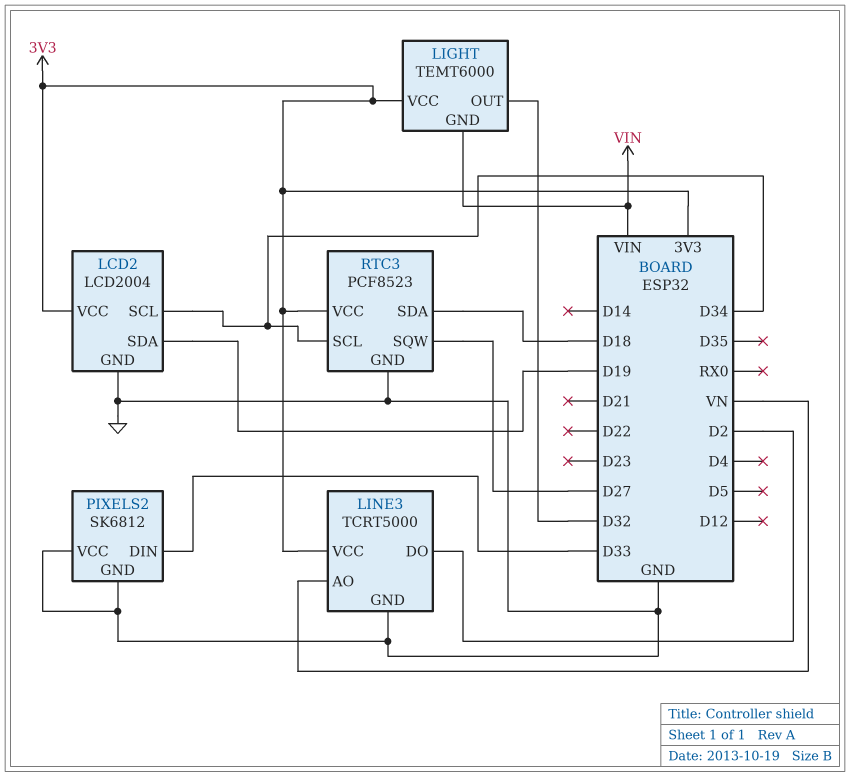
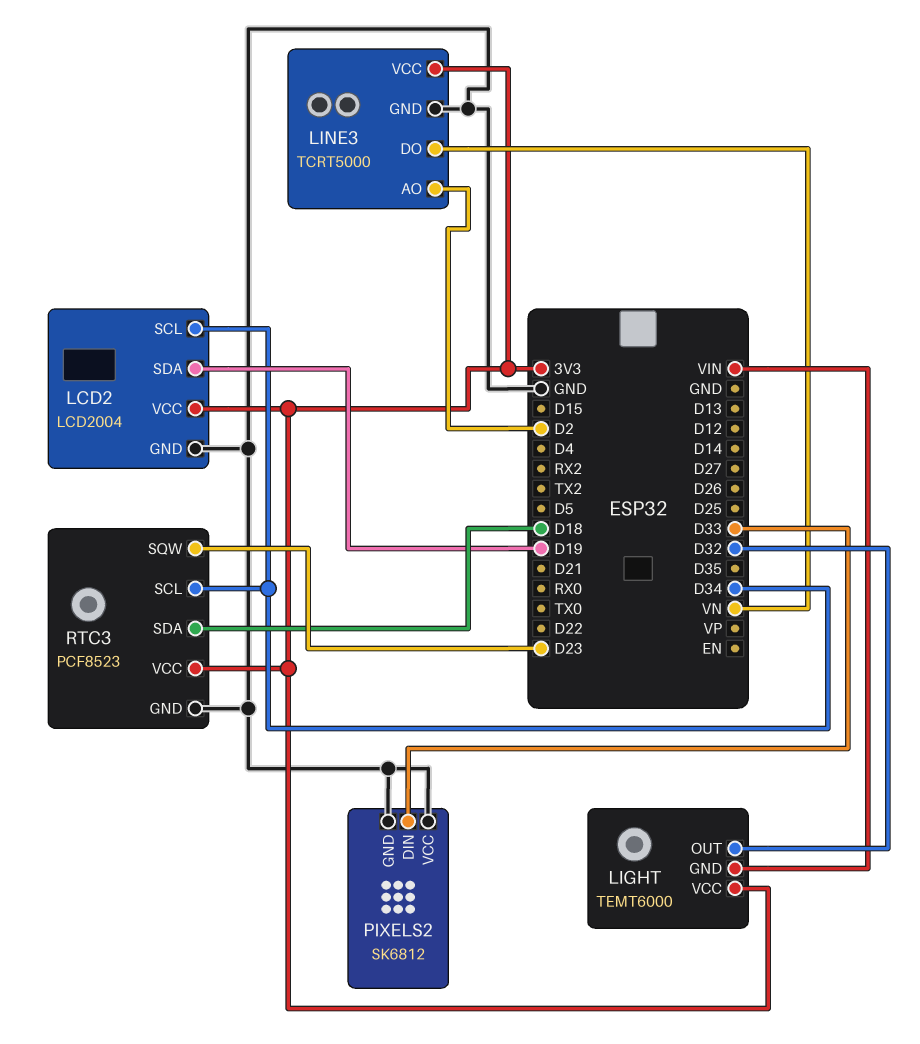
LINE3 pin AO: VN -> D2
LINE3 pin DO: D2 -> VN
RTC3 pin SQW: D27 -> D23

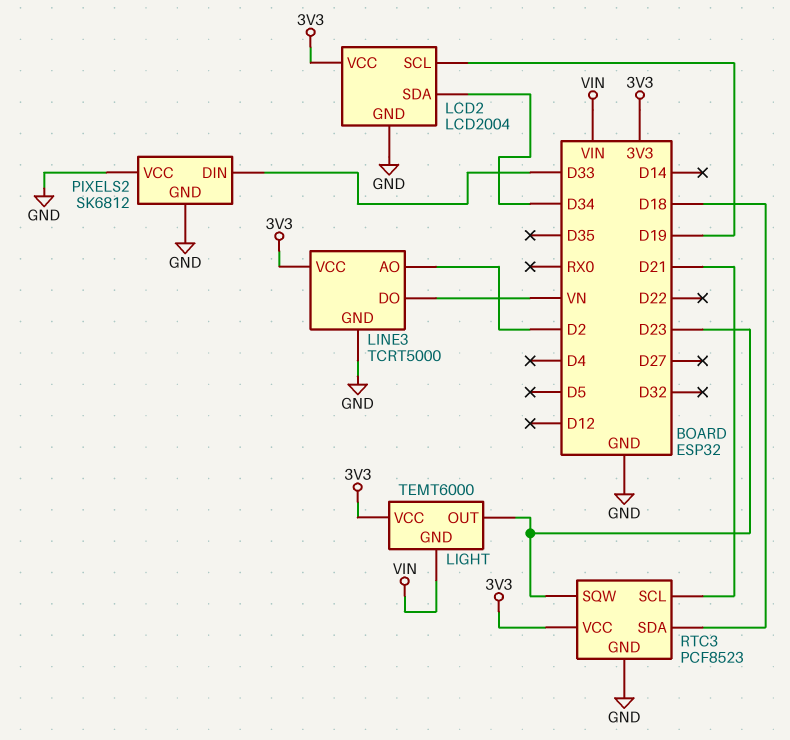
LCD2 pin SCL: D34 -> D19
LCD2 pin SDA: D19 -> D34
LIGHT pin OUT: D32 -> D23
RTC3 pin SCL: D34 -> D21

